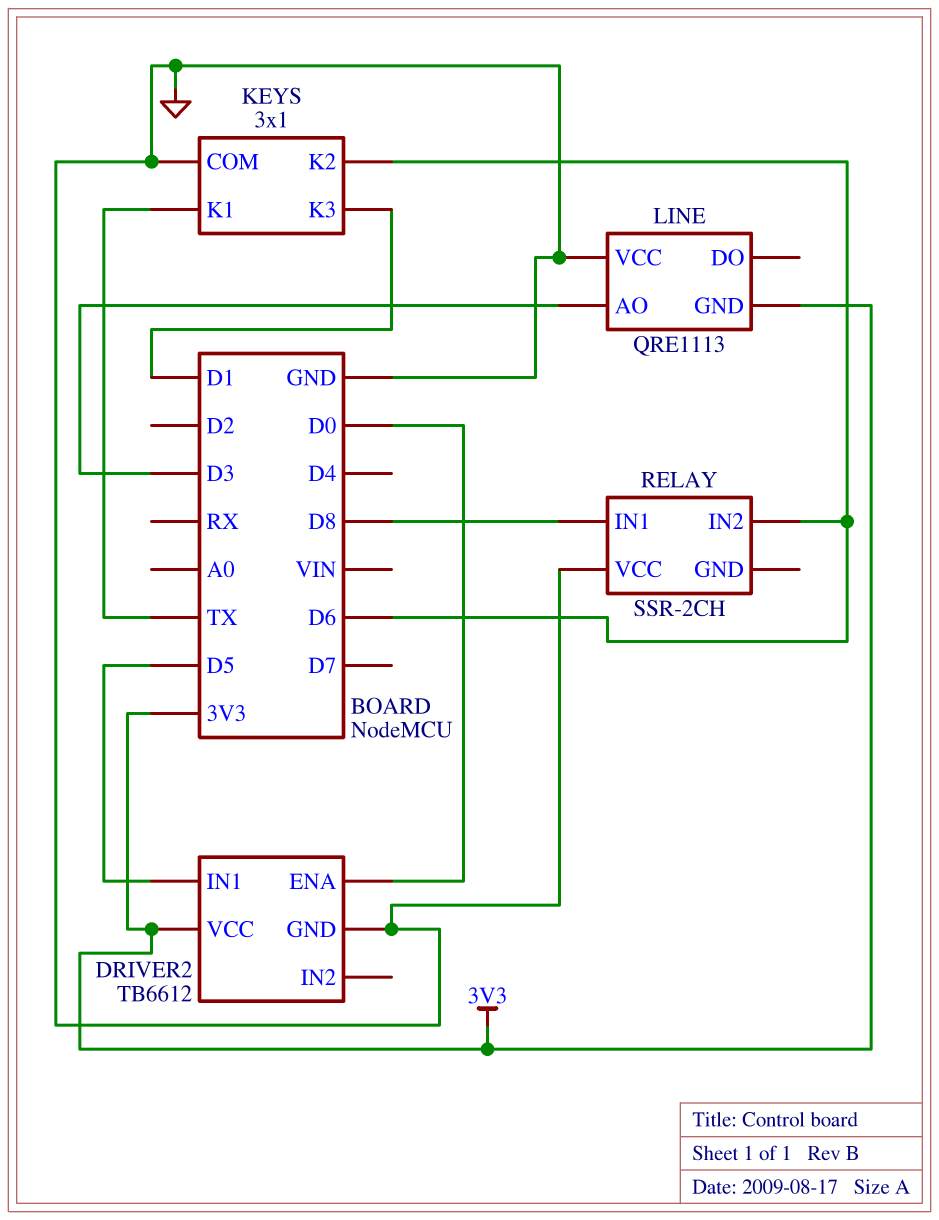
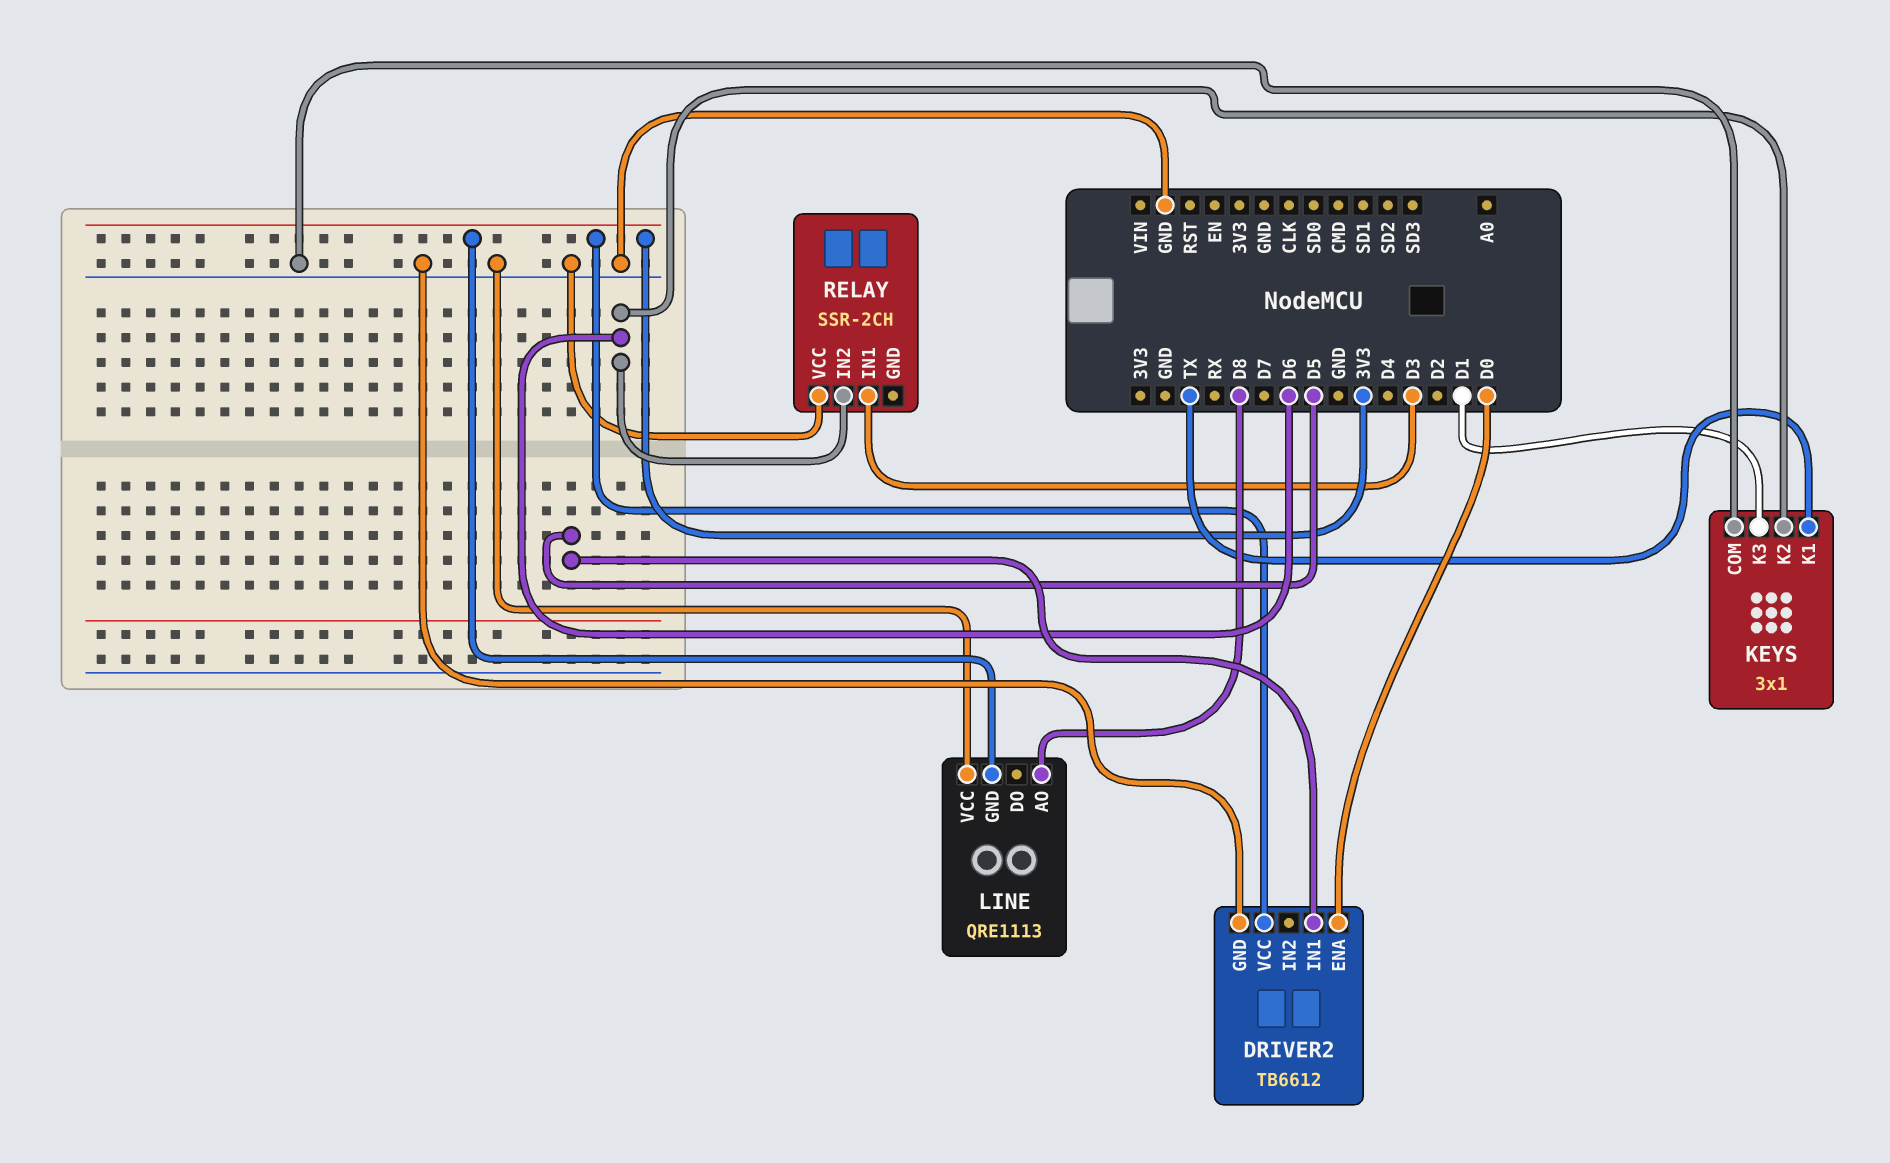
LINE pin AO: D3 -> D8
RELAY pin IN1: D8 -> D3

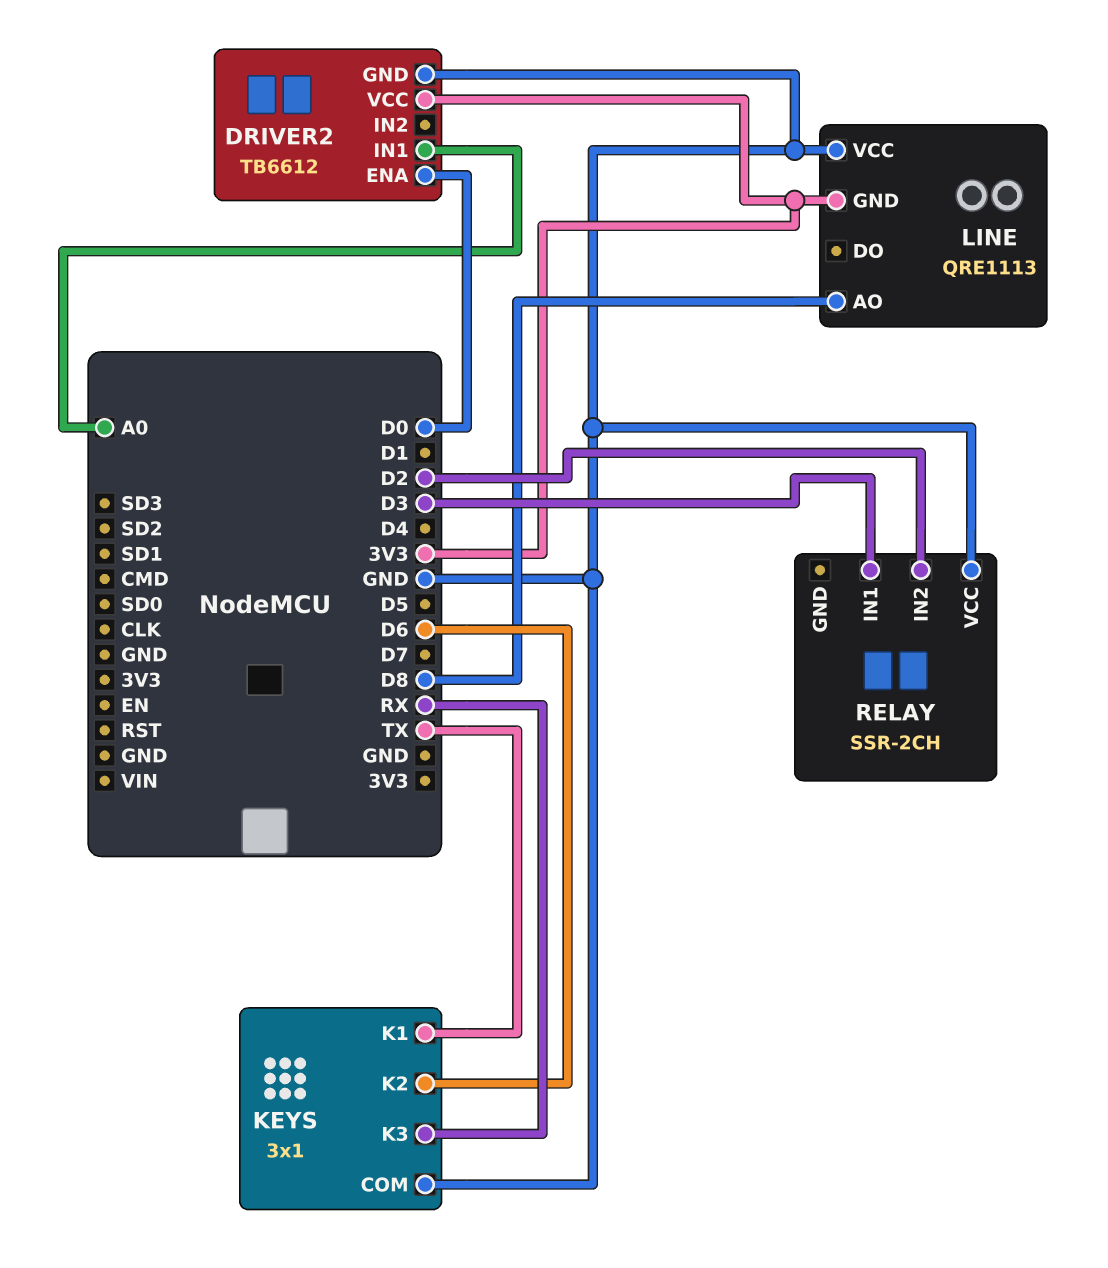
DRIVER2 pin IN1: D5 -> A0
KEYS pin K3: D1 -> RX
RELAY pin IN2: D6 -> D2

